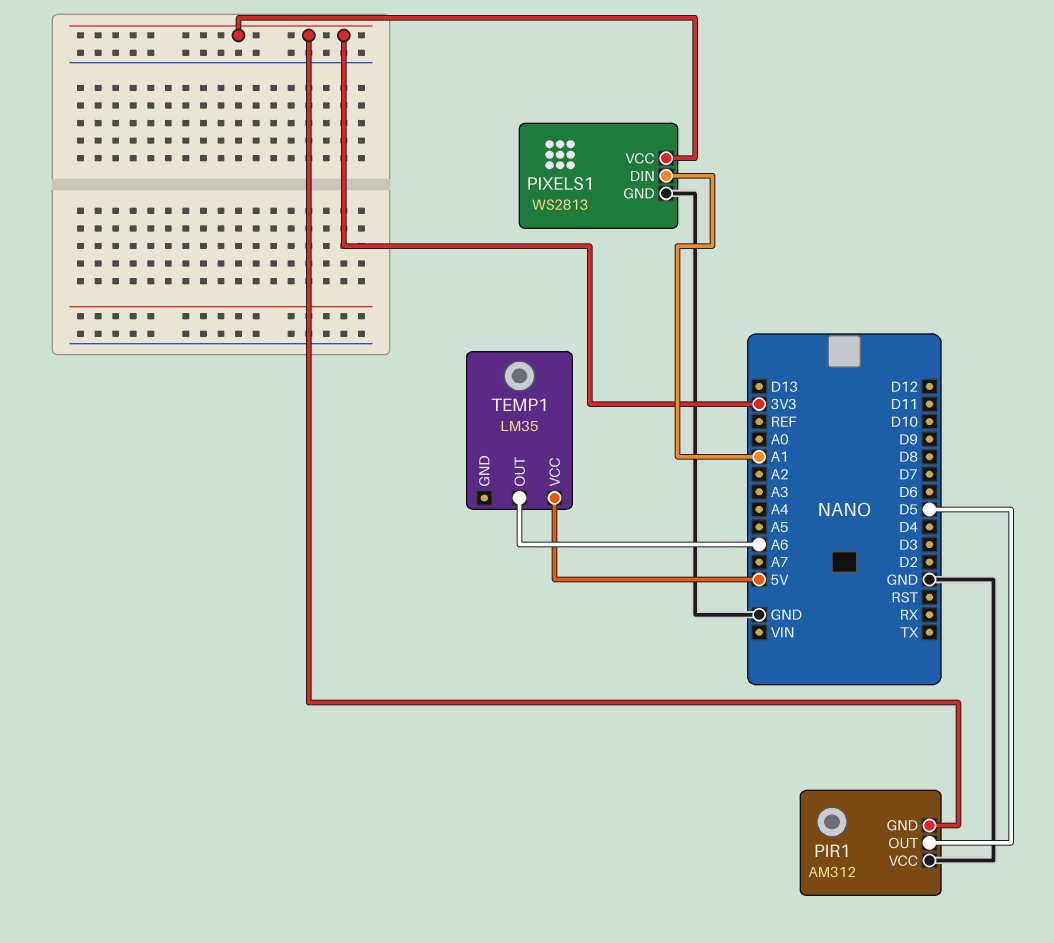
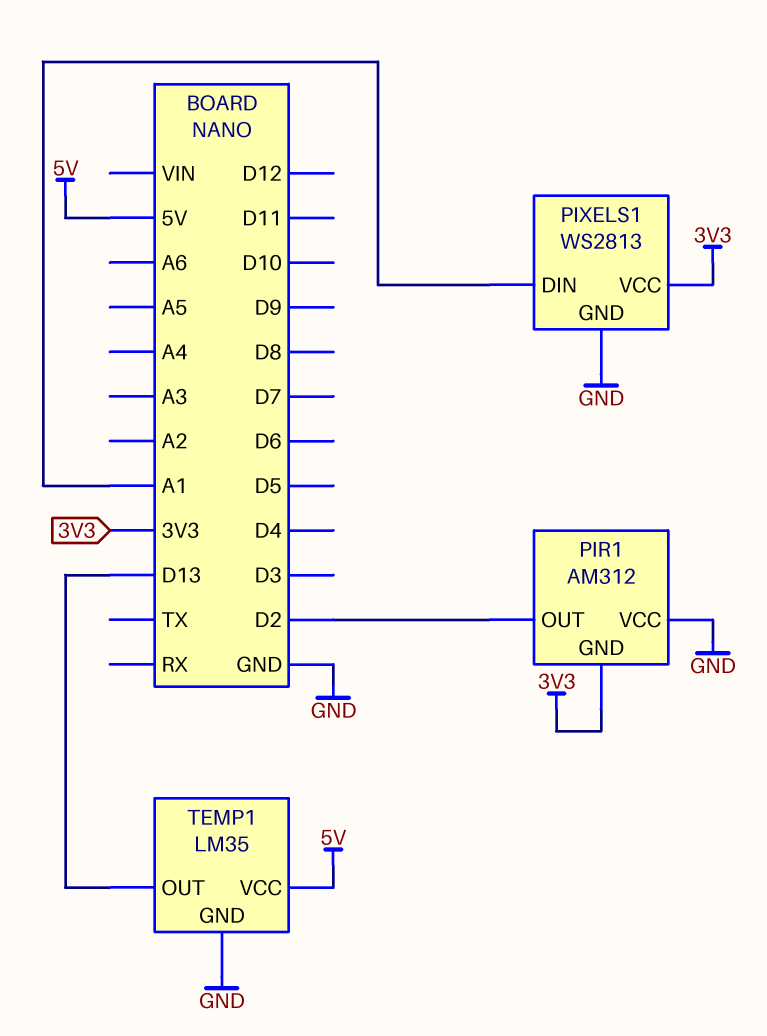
PIR1 pin OUT: D5 -> D2
TEMP1 pin GND: none -> GND
TEMP1 pin OUT: A6 -> D13

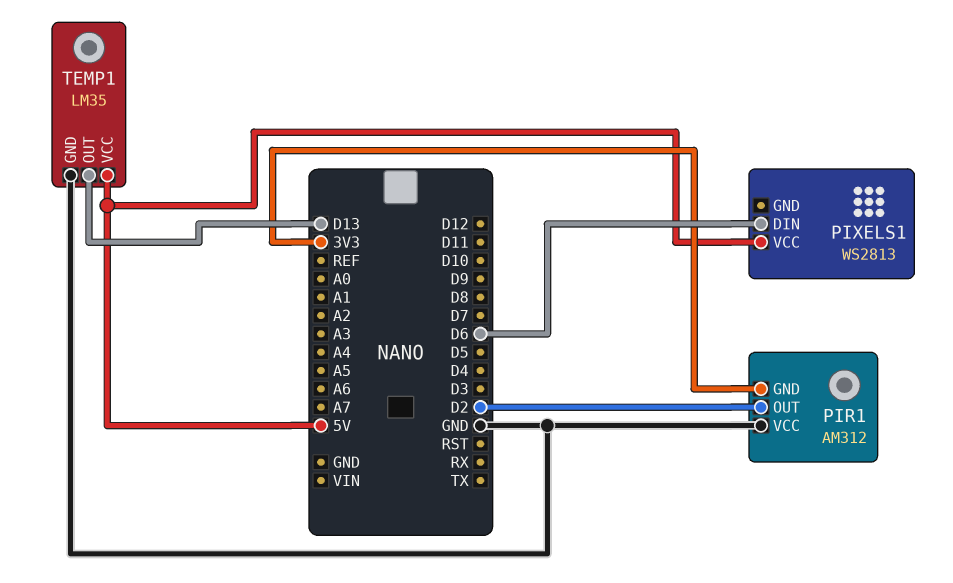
PIXELS1 pin DIN: A1 -> D6
PIXELS1 pin GND: GND -> none
PIXELS1 pin VCC: 3V3 -> 5V

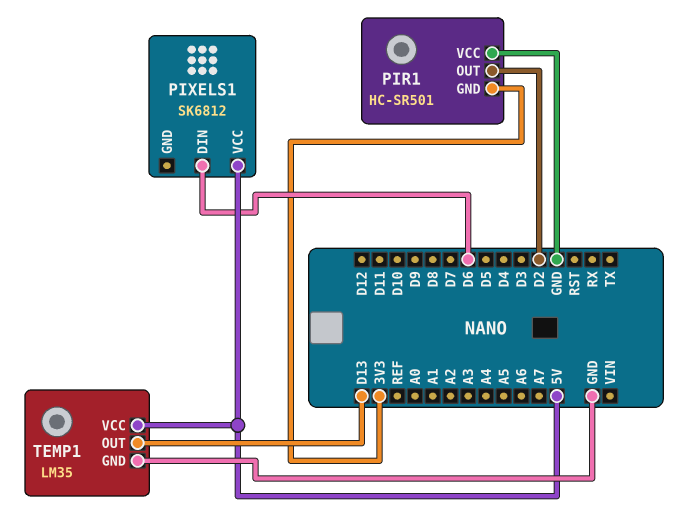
PIR1: AM312 -> HC-SR501
PIXELS1: WS2813 -> SK6812

